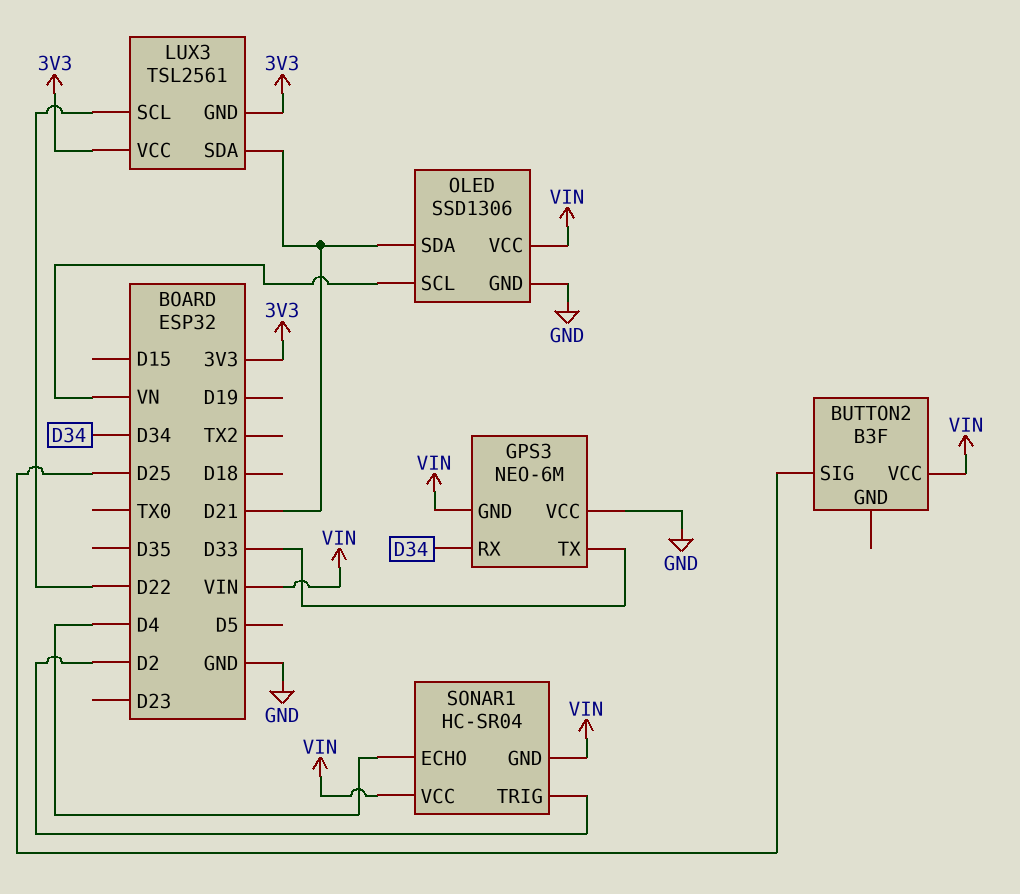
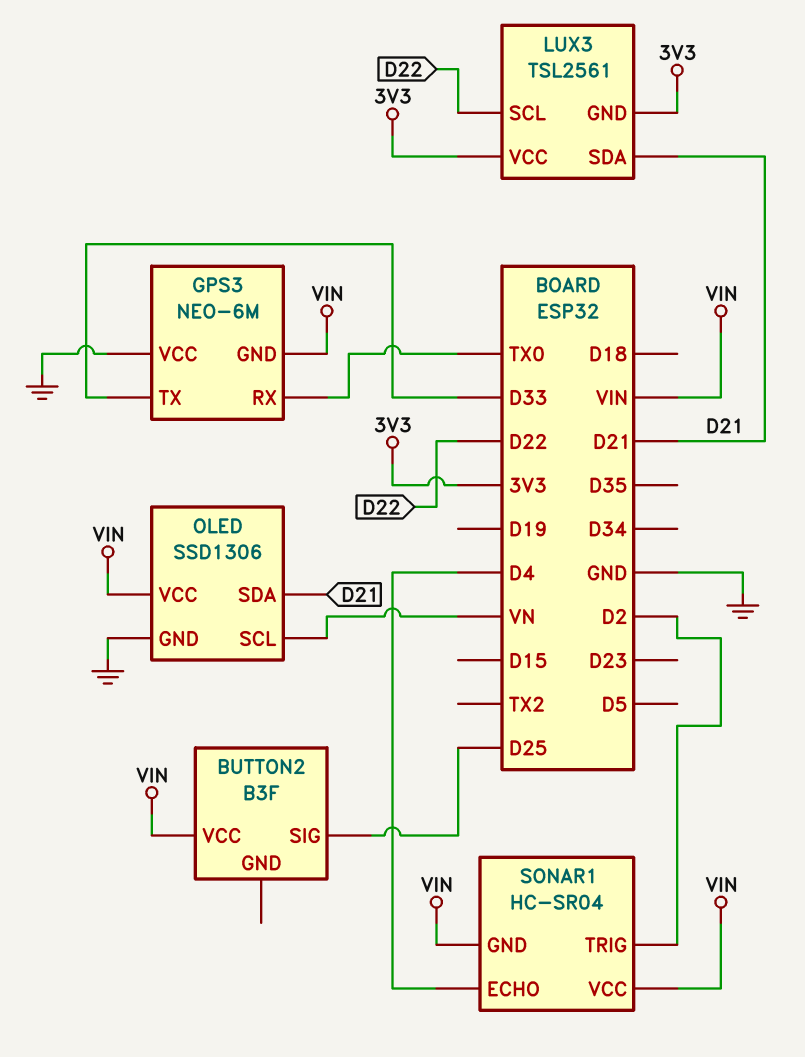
GPS3 pin RX: D34 -> TX0

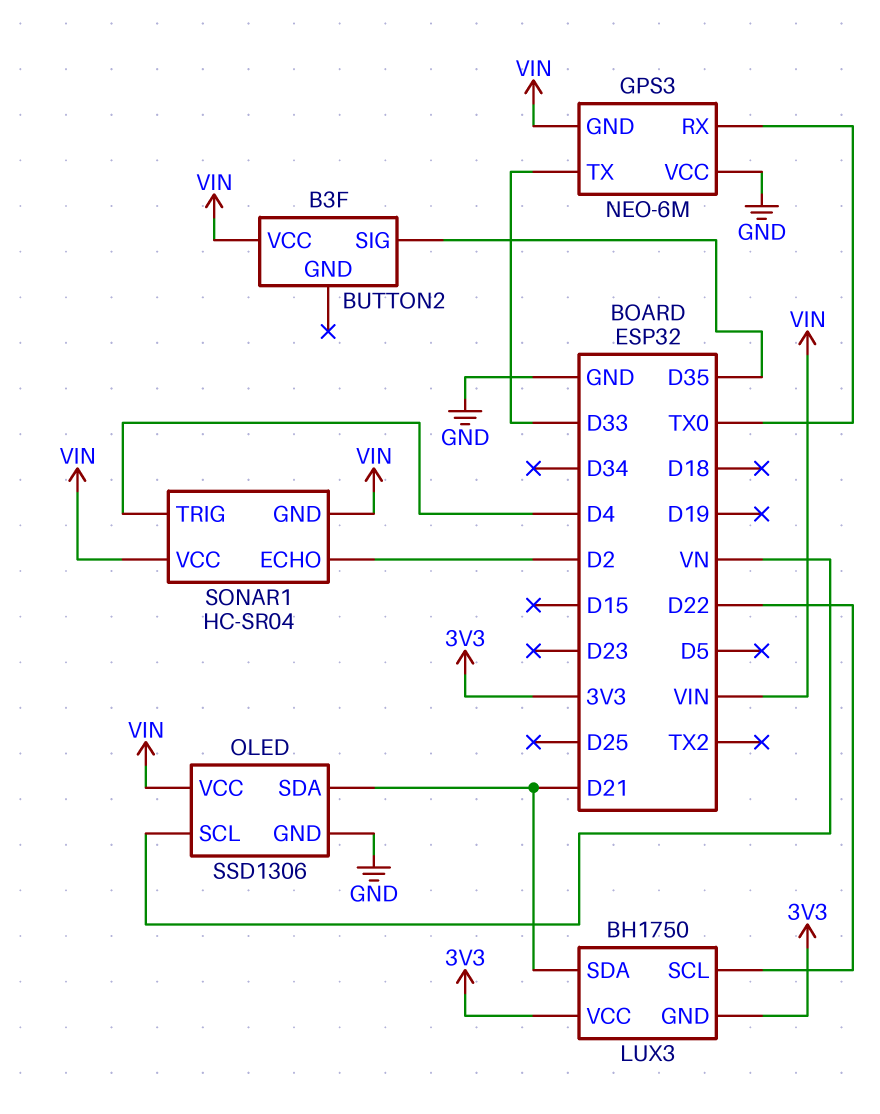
BUTTON2 pin SIG: D25 -> D35
LUX3: TSL2561 -> BH1750
SONAR1 pin ECHO: D4 -> D2
SONAR1 pin TRIG: D2 -> D4

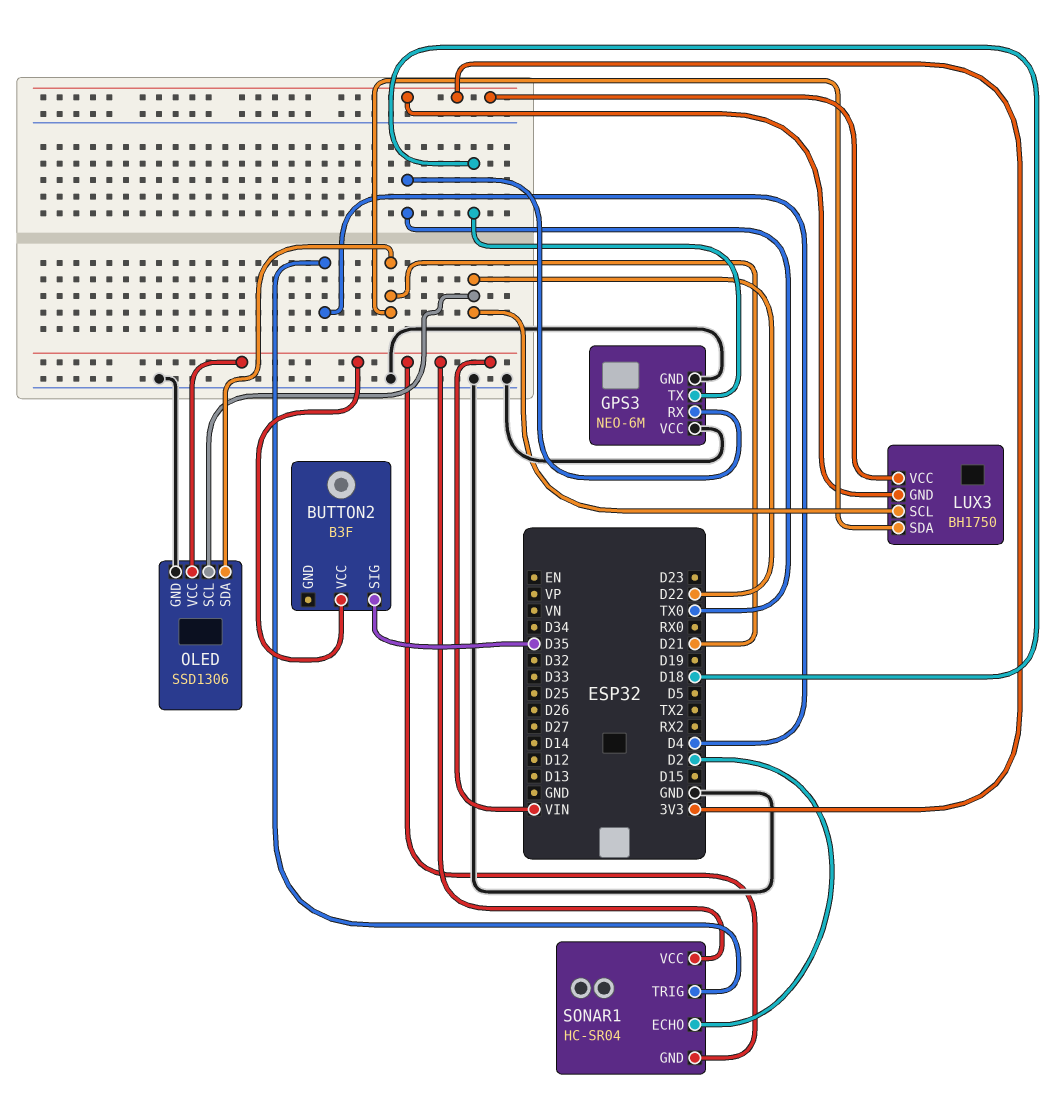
GPS3 pin GND: VIN -> GND
GPS3 pin TX: D33 -> D18
OLED pin SCL: VN -> D22

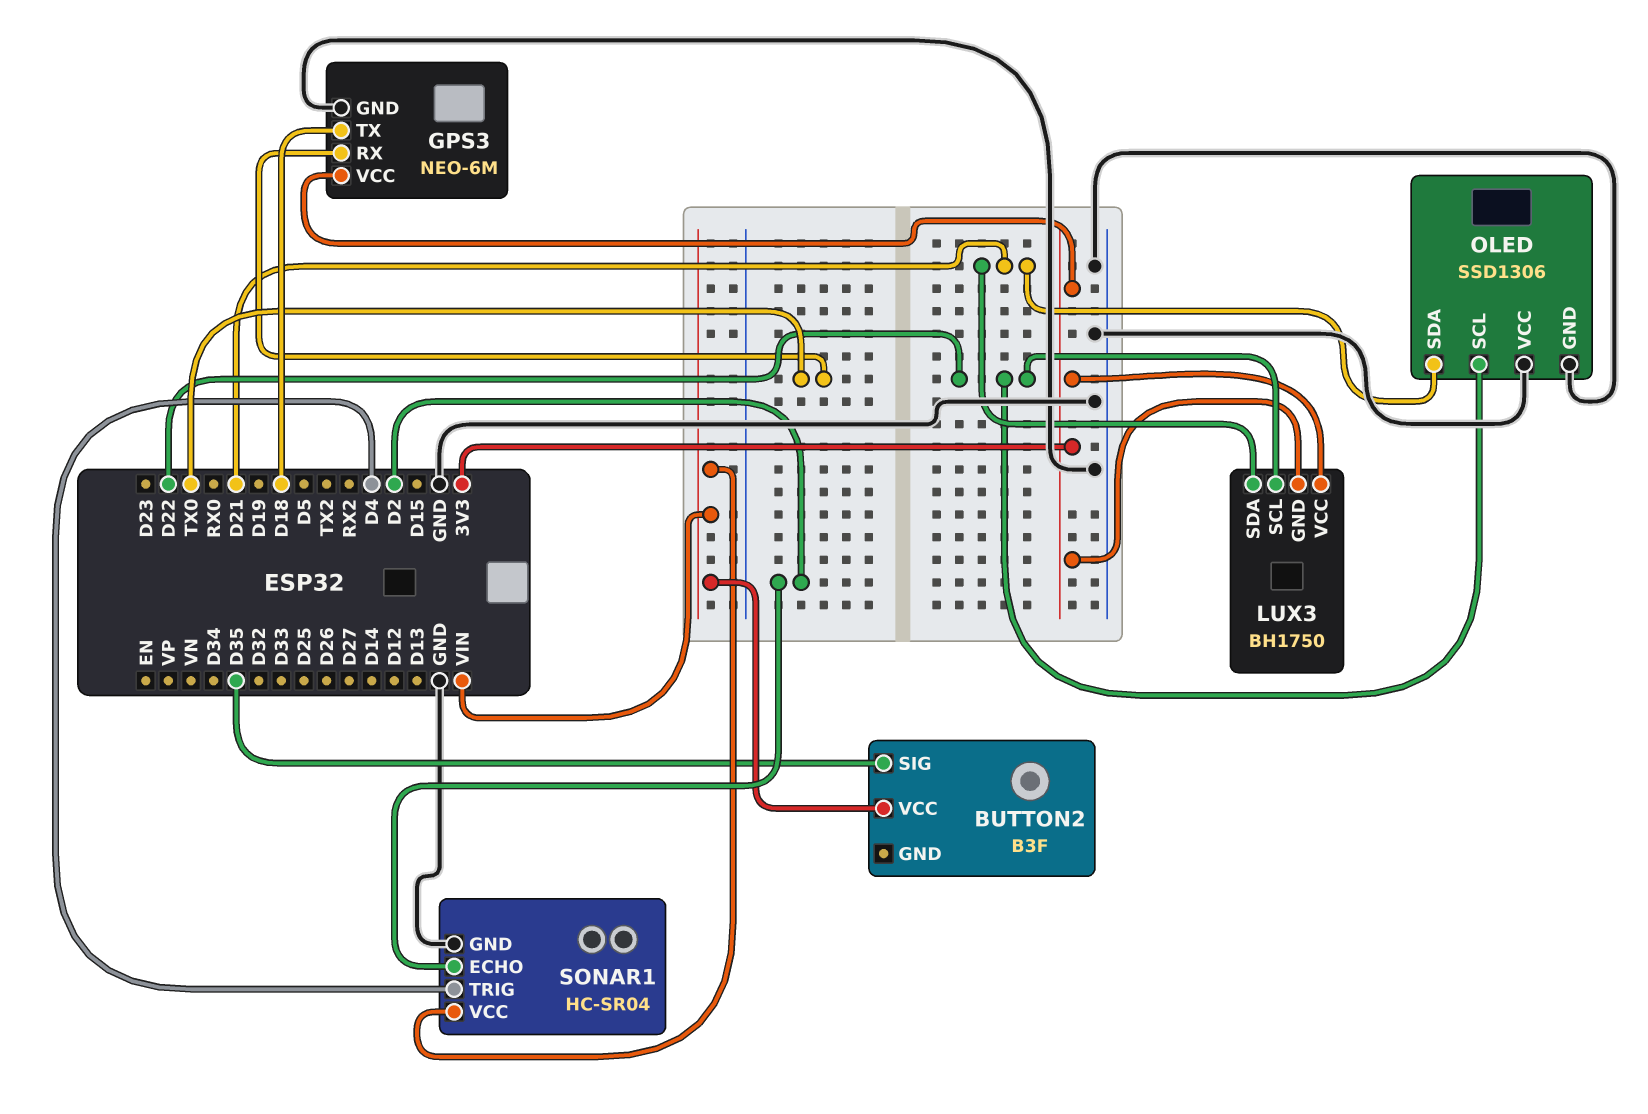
GPS3 pin VCC: GND -> 3V3
OLED pin VCC: VIN -> GND
SONAR1 pin GND: VIN -> GND

